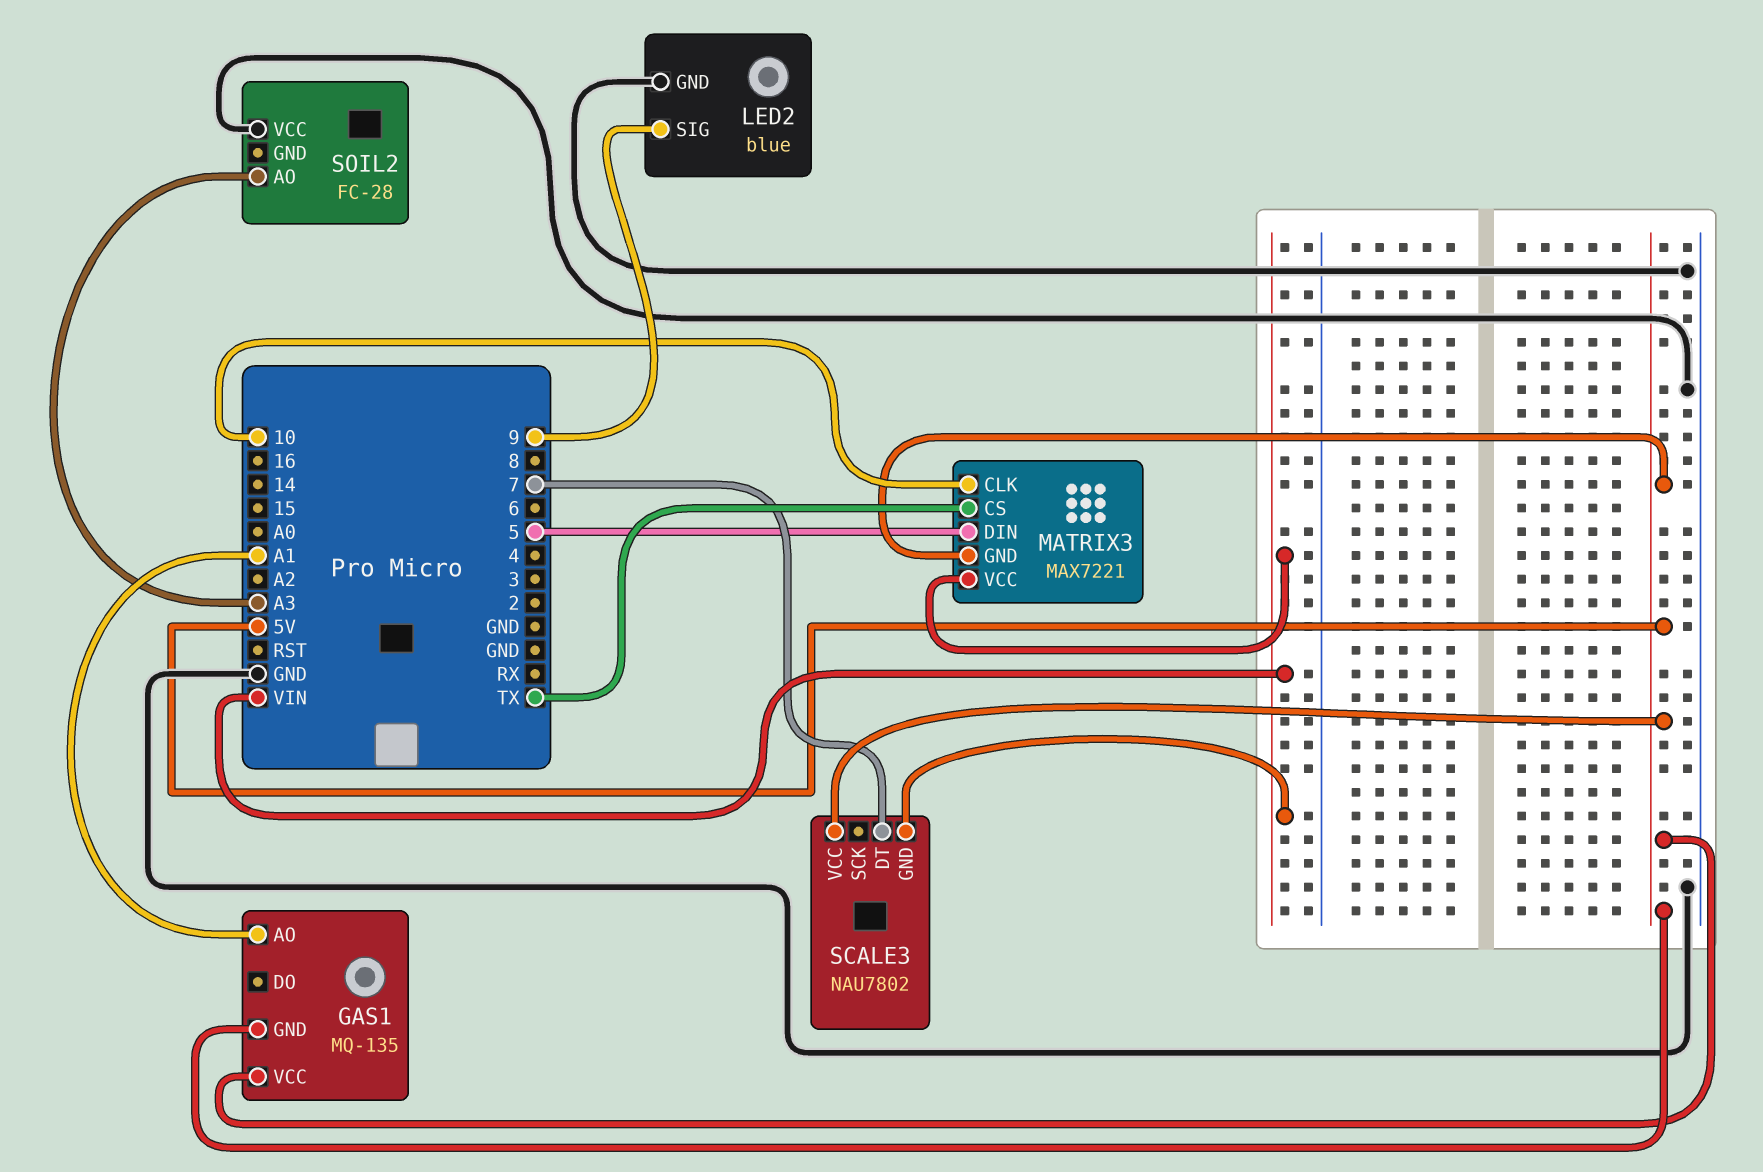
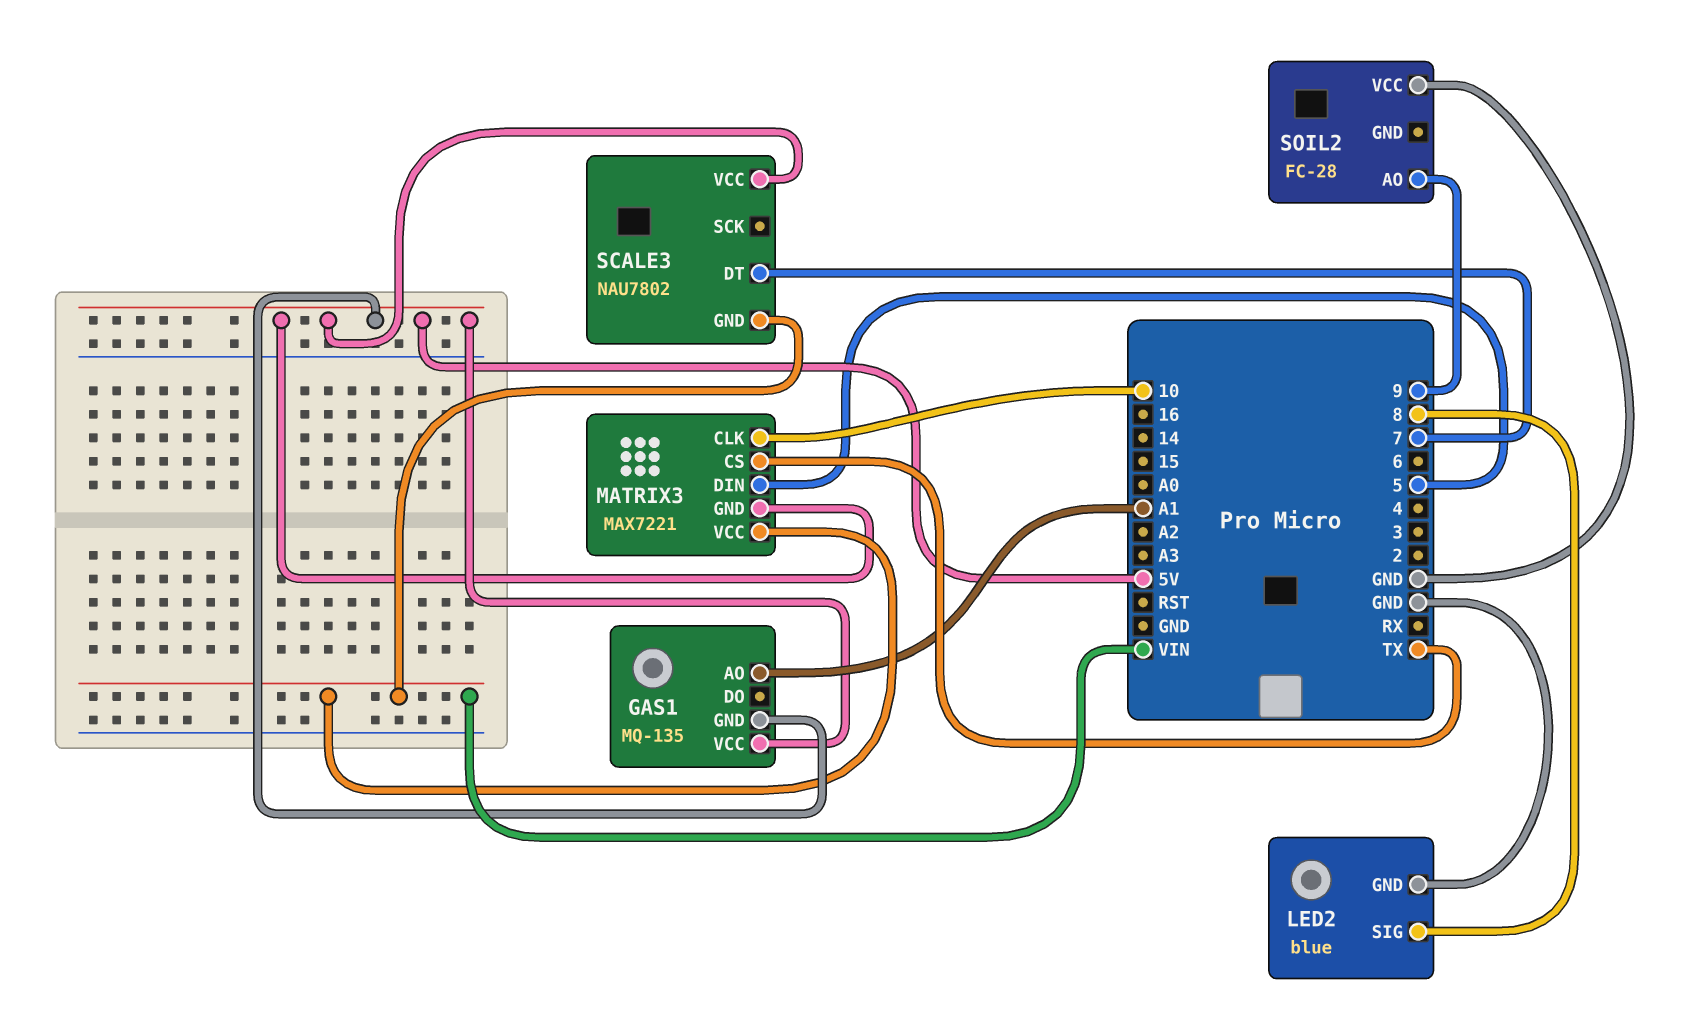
LED2 pin SIG: 9 -> 8
SOIL2 pin AO: A3 -> 9

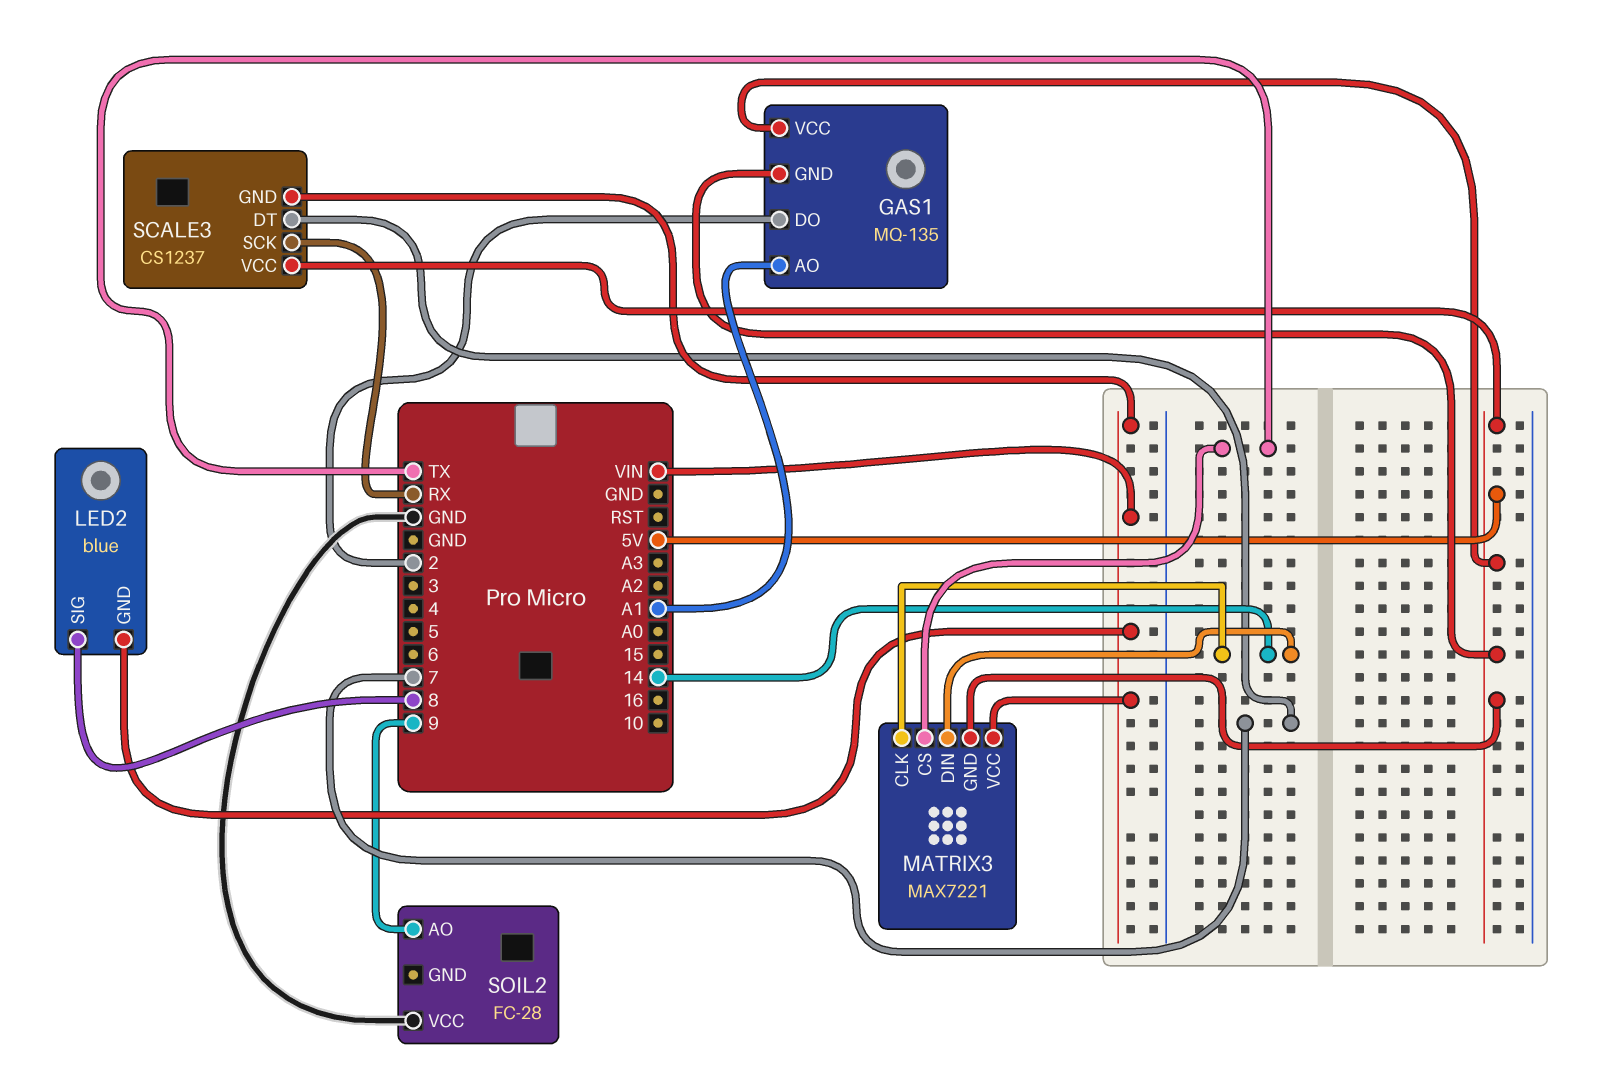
GAS1 pin DO: none -> 2
LED2 pin GND: GND -> VIN
MATRIX3 pin CLK: 10 -> 14
MATRIX3 pin DIN: 5 -> 14
SCALE3: NAU7802 -> CS1237
SCALE3 pin SCK: none -> RX

